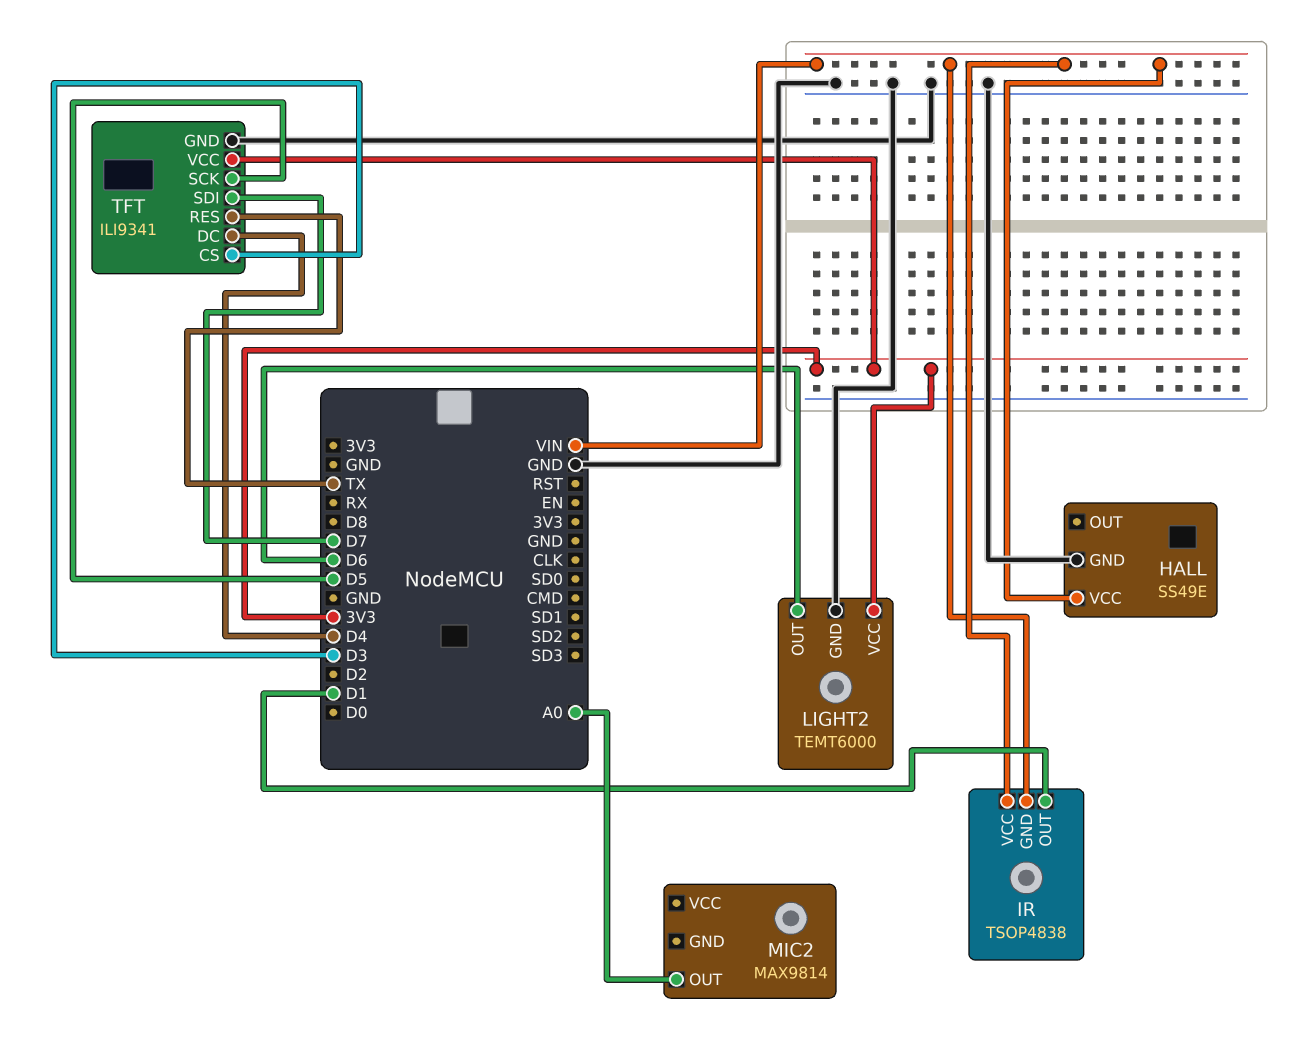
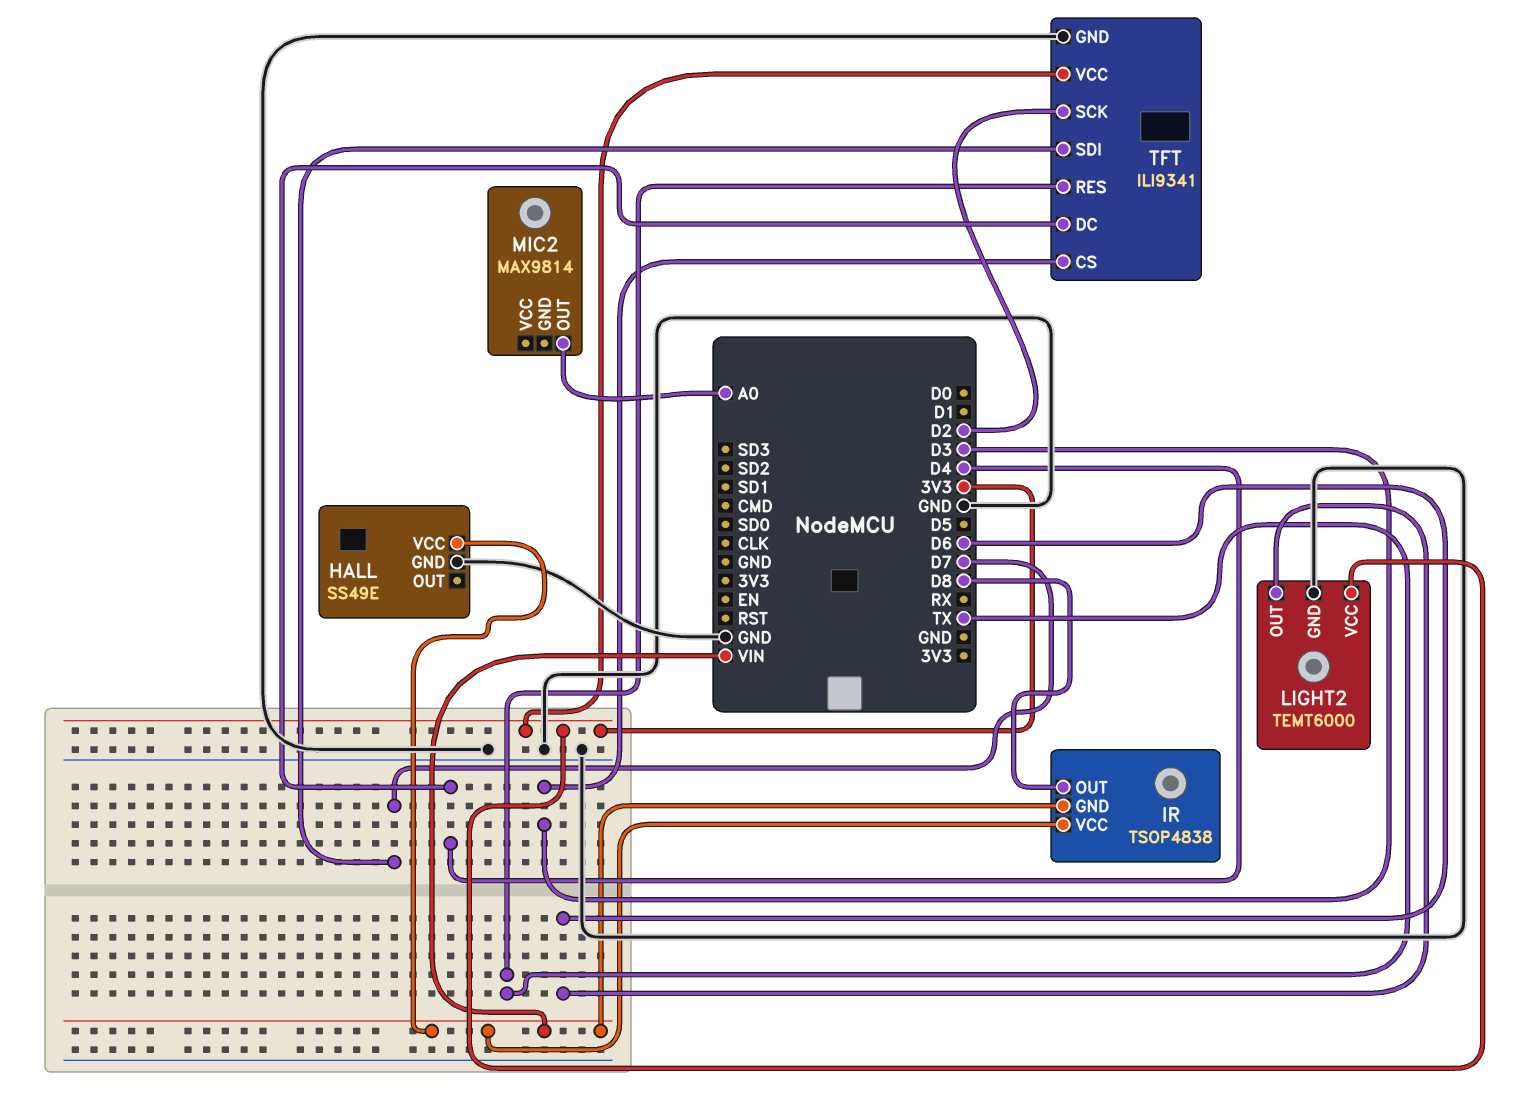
IR pin OUT: D1 -> D8
TFT pin SCK: D5 -> D2

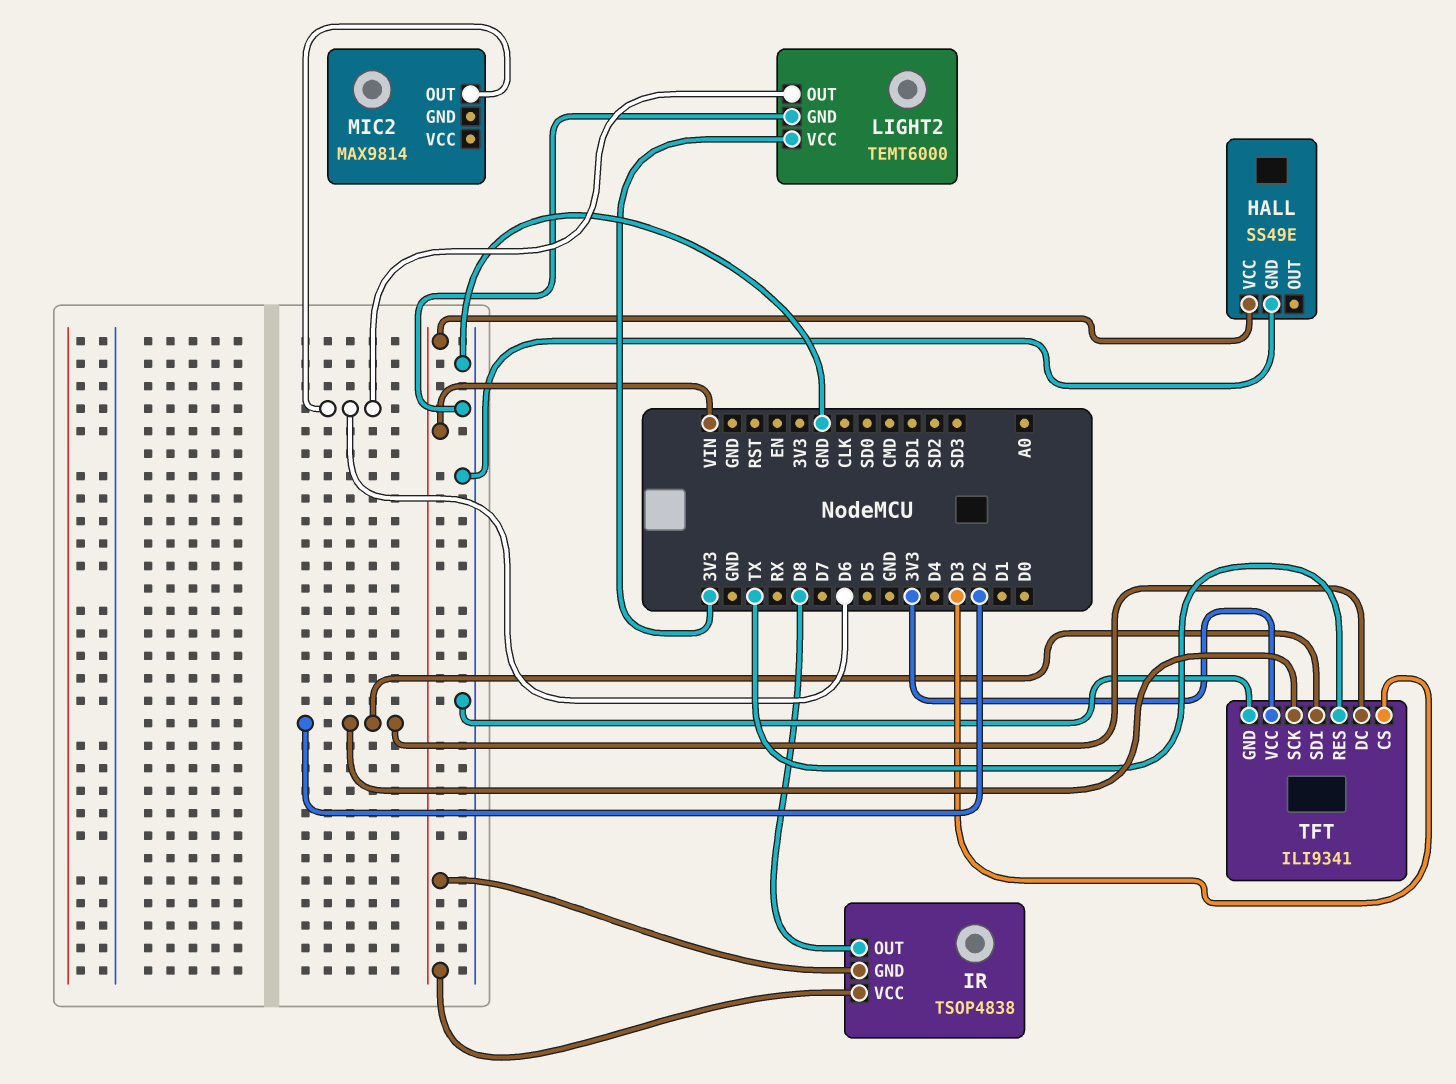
MIC2 pin OUT: A0 -> D6
TFT pin DC: D4 -> D2
TFT pin SDI: D7 -> D2

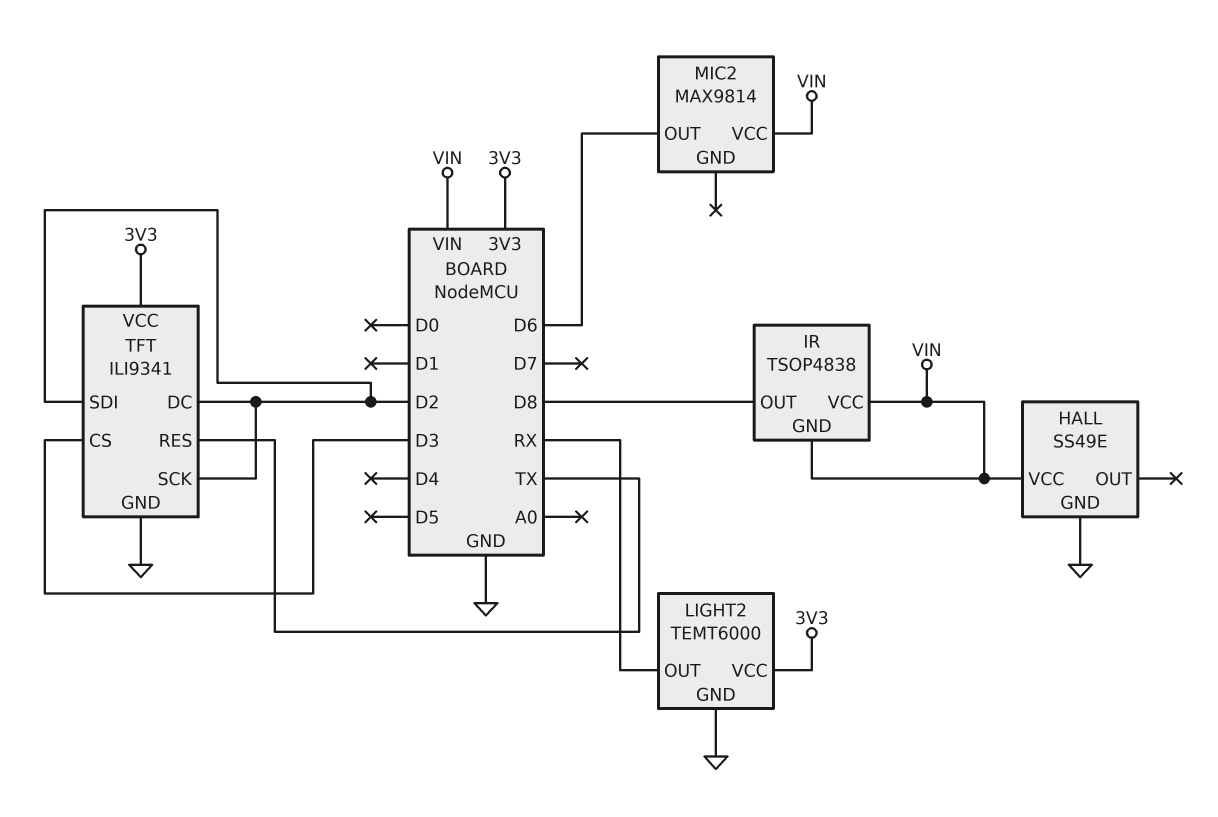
LIGHT2 pin OUT: D6 -> RX
MIC2 pin VCC: none -> VIN

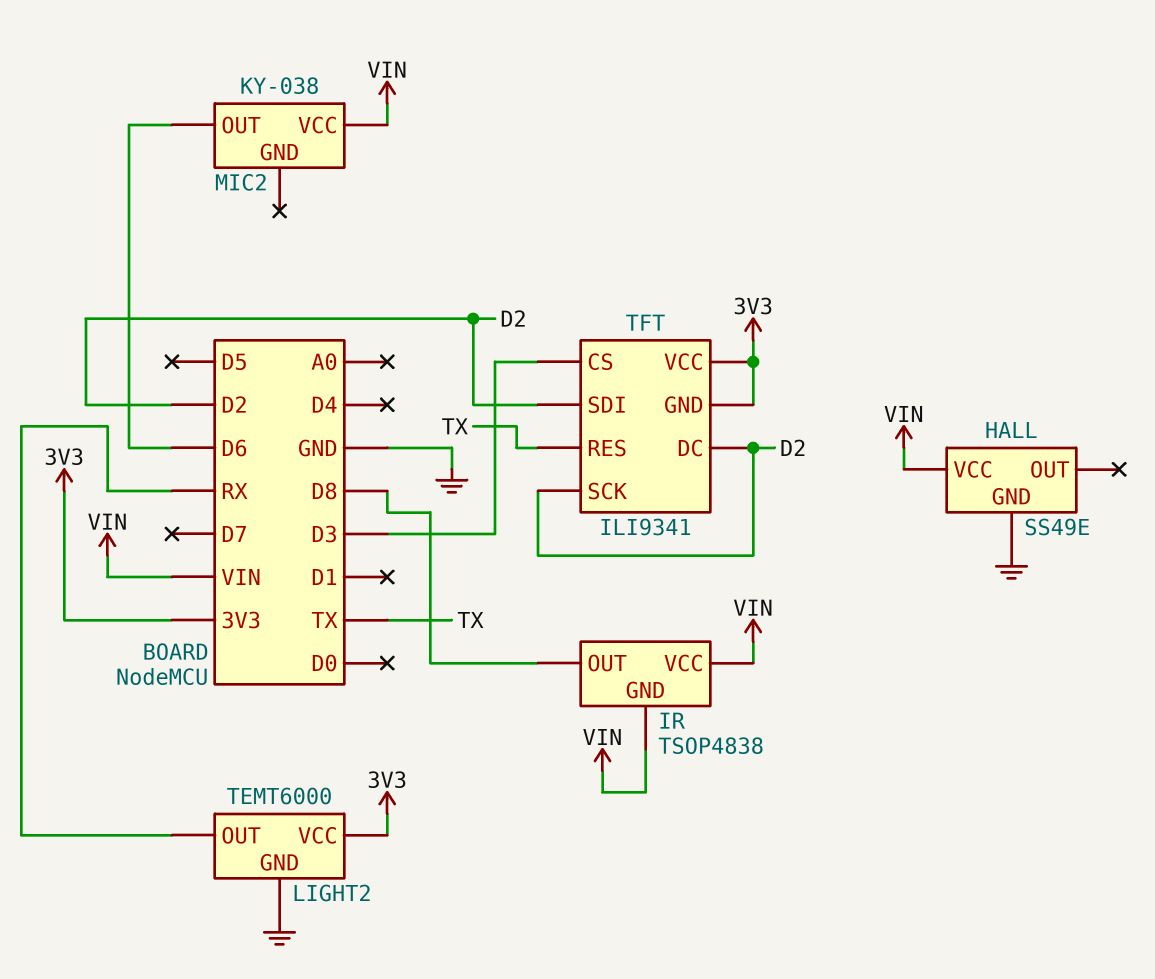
MIC2: MAX9814 -> KY-038
TFT pin GND: GND -> 3V3

